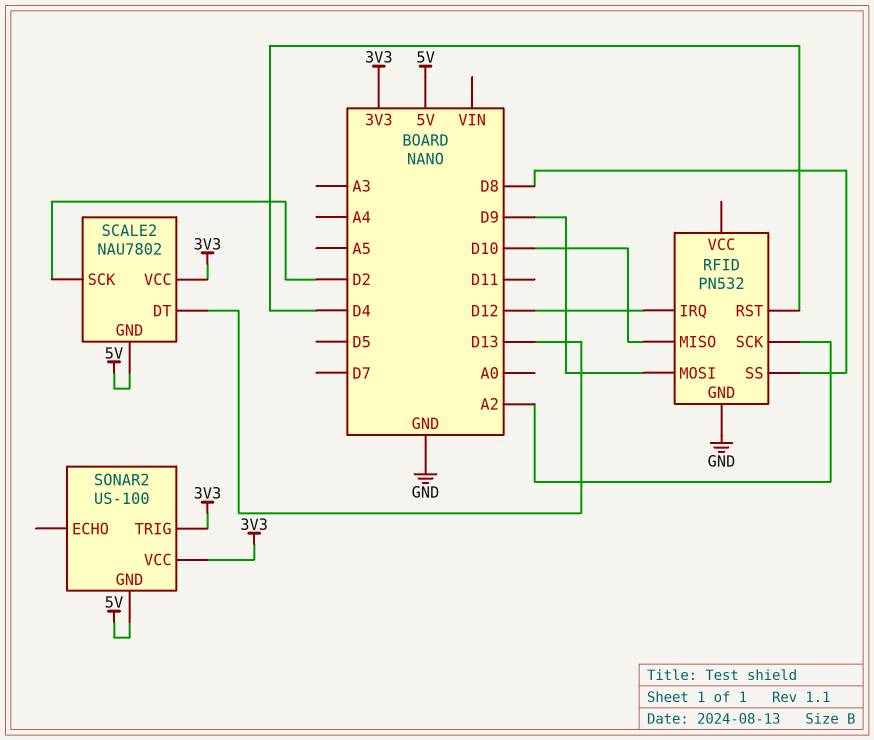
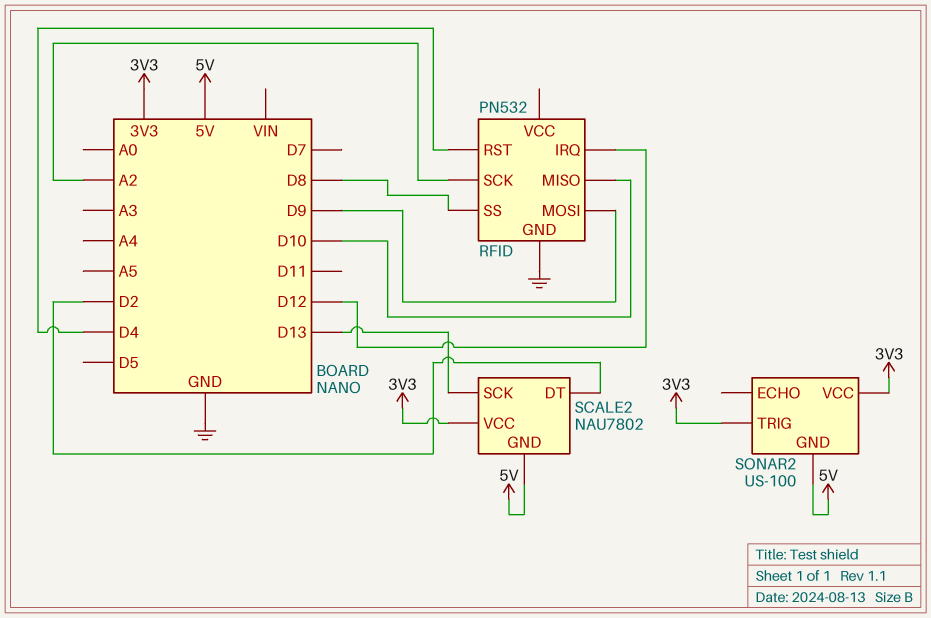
SCALE2 pin DT: D13 -> D2
SCALE2 pin SCK: D2 -> D13

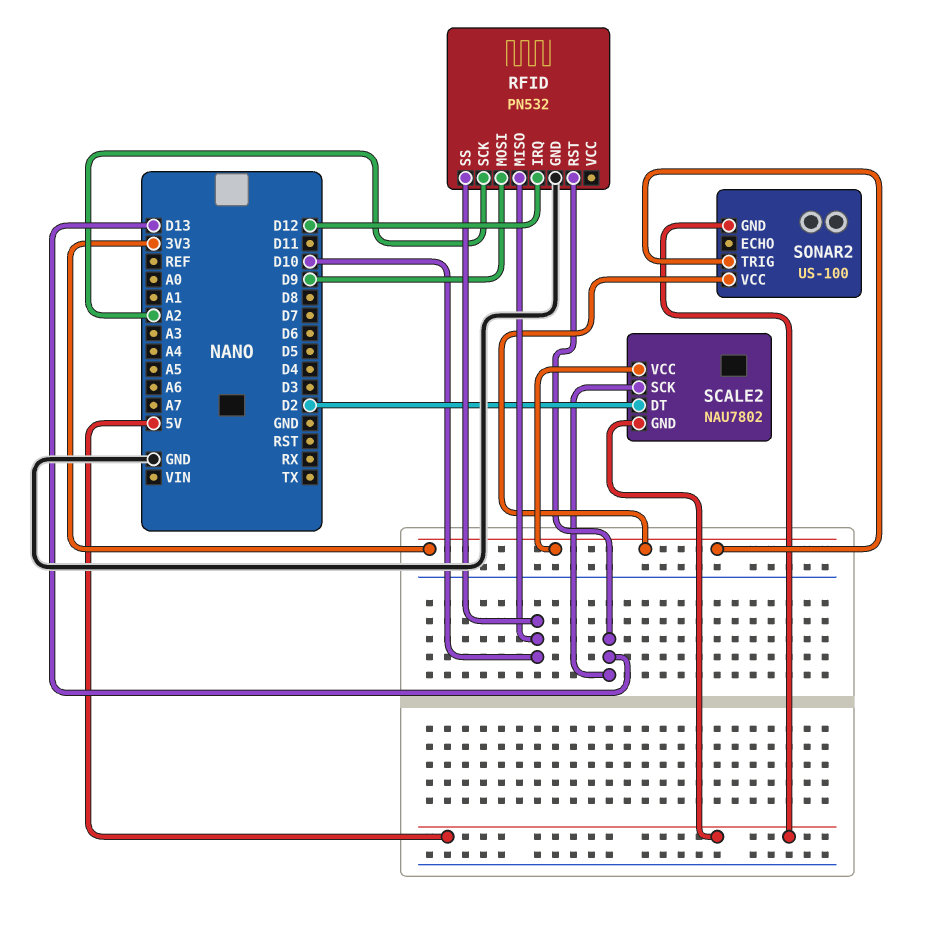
RFID pin RST: D4 -> D13
RFID pin SS: D8 -> D10

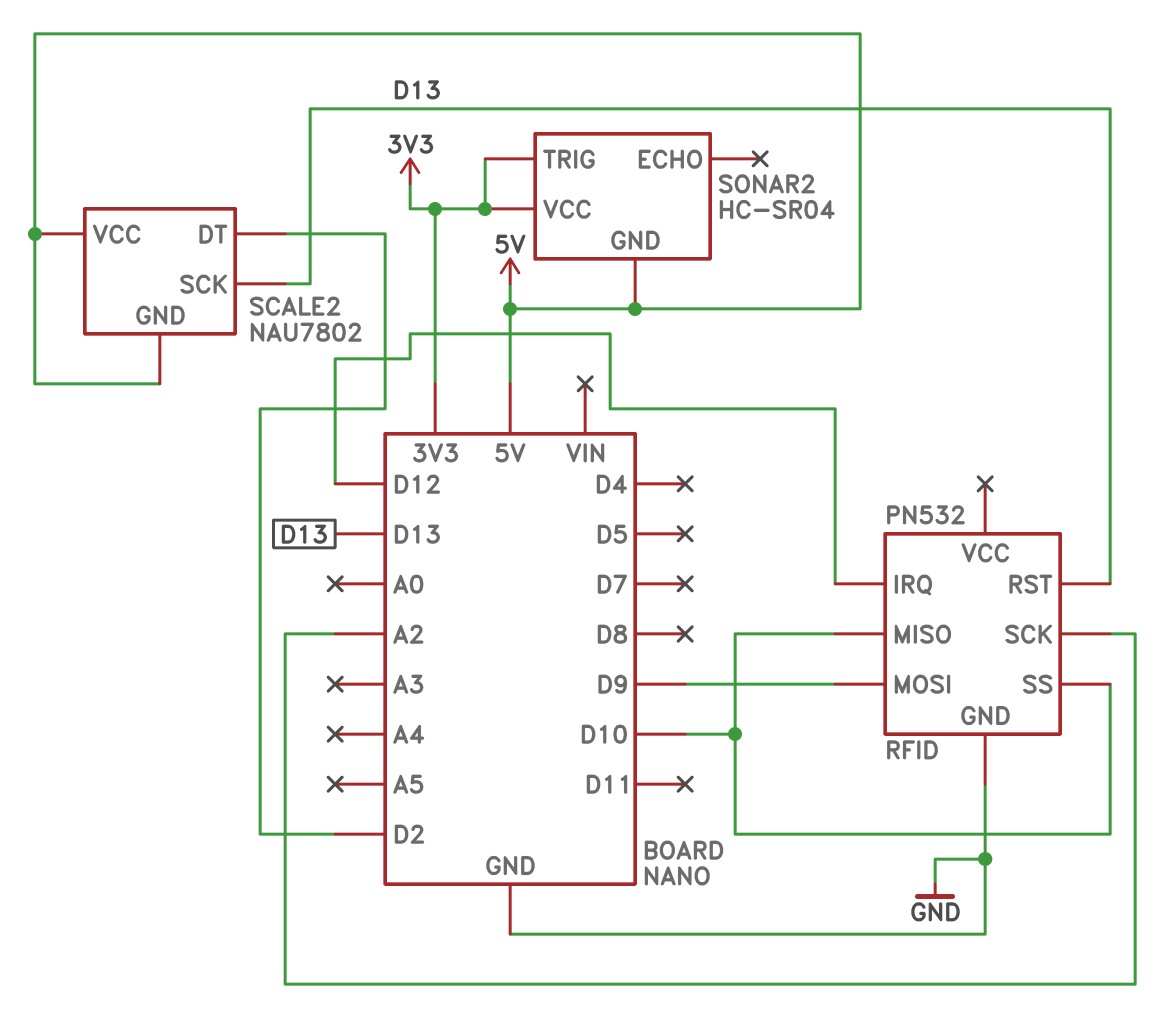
SCALE2 pin VCC: 3V3 -> 5V
SONAR2: US-100 -> HC-SR04

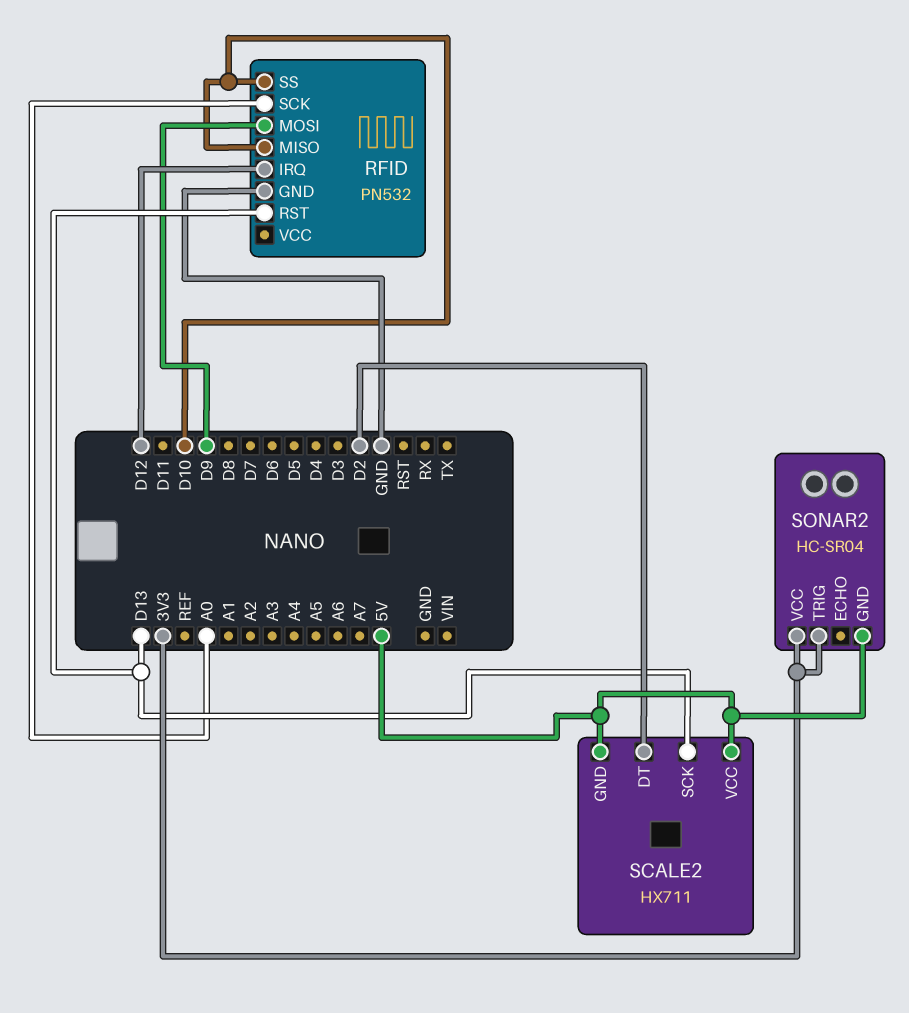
RFID pin SCK: A2 -> A0
SCALE2: NAU7802 -> HX711

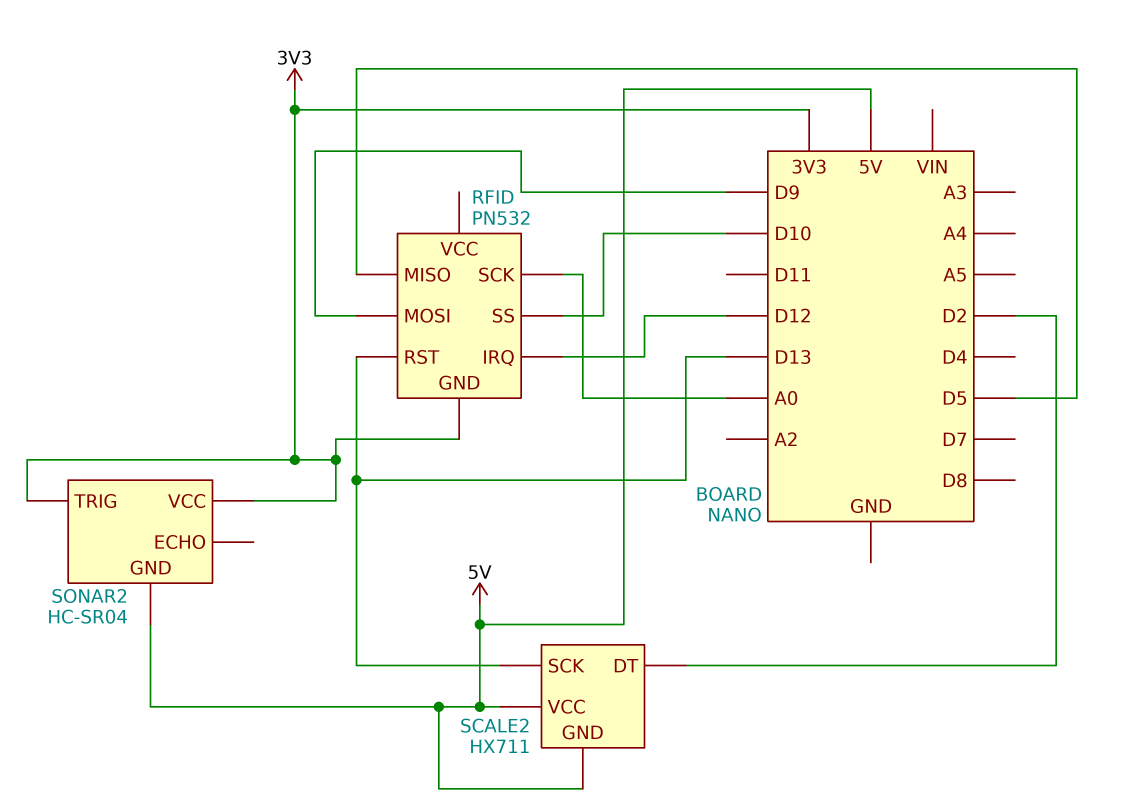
RFID pin GND: GND -> 3V3
RFID pin MISO: D10 -> D5

